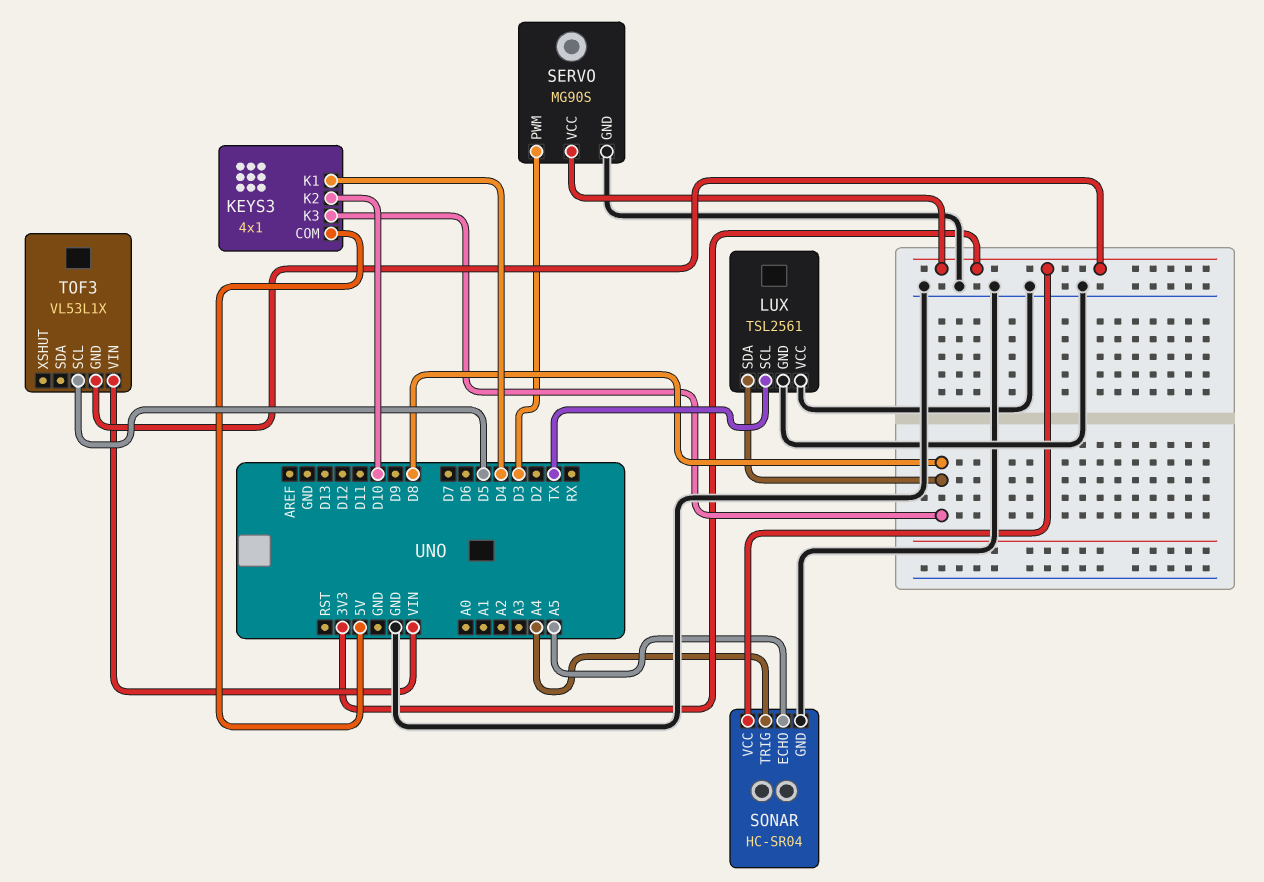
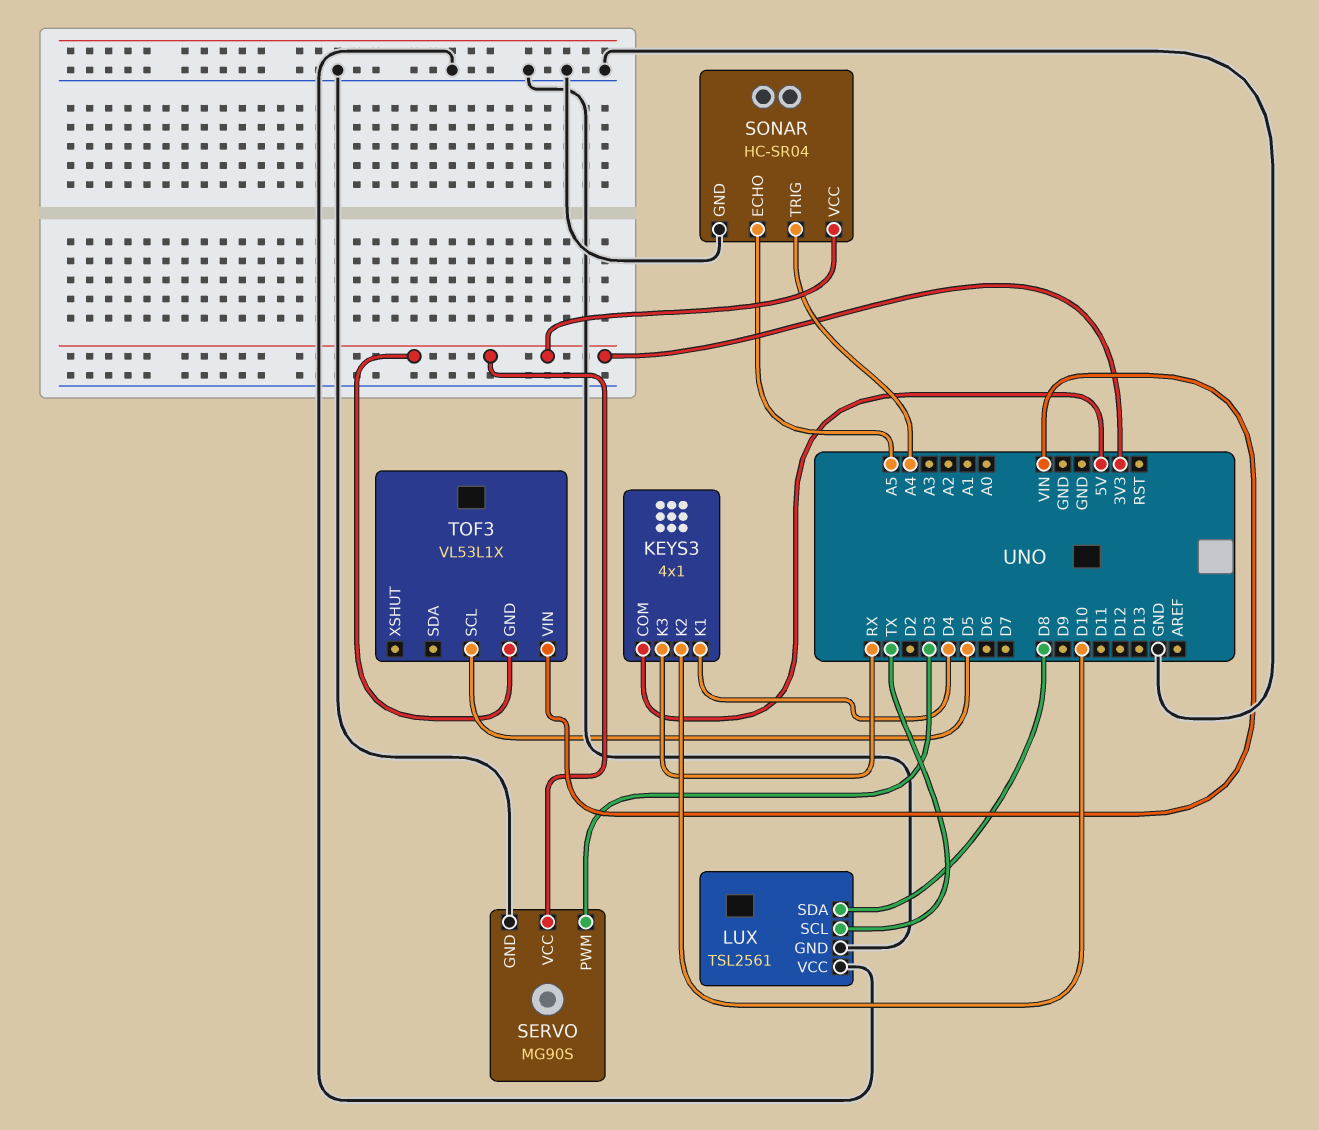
KEYS3 pin K3: D8 -> RX

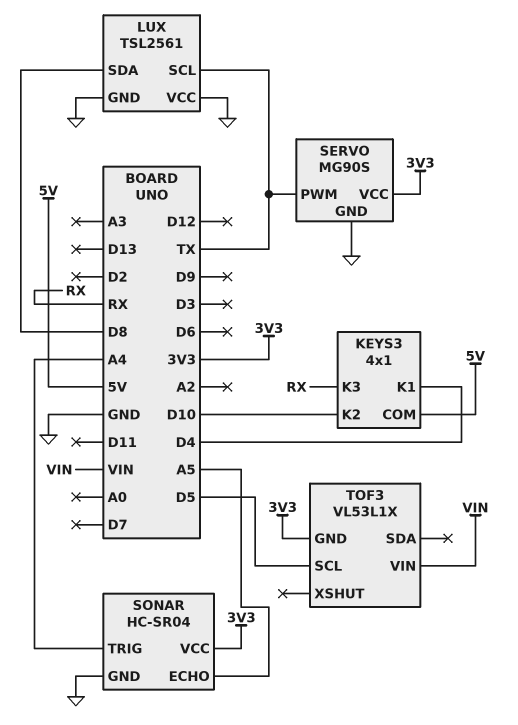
SERVO pin PWM: D3 -> TX

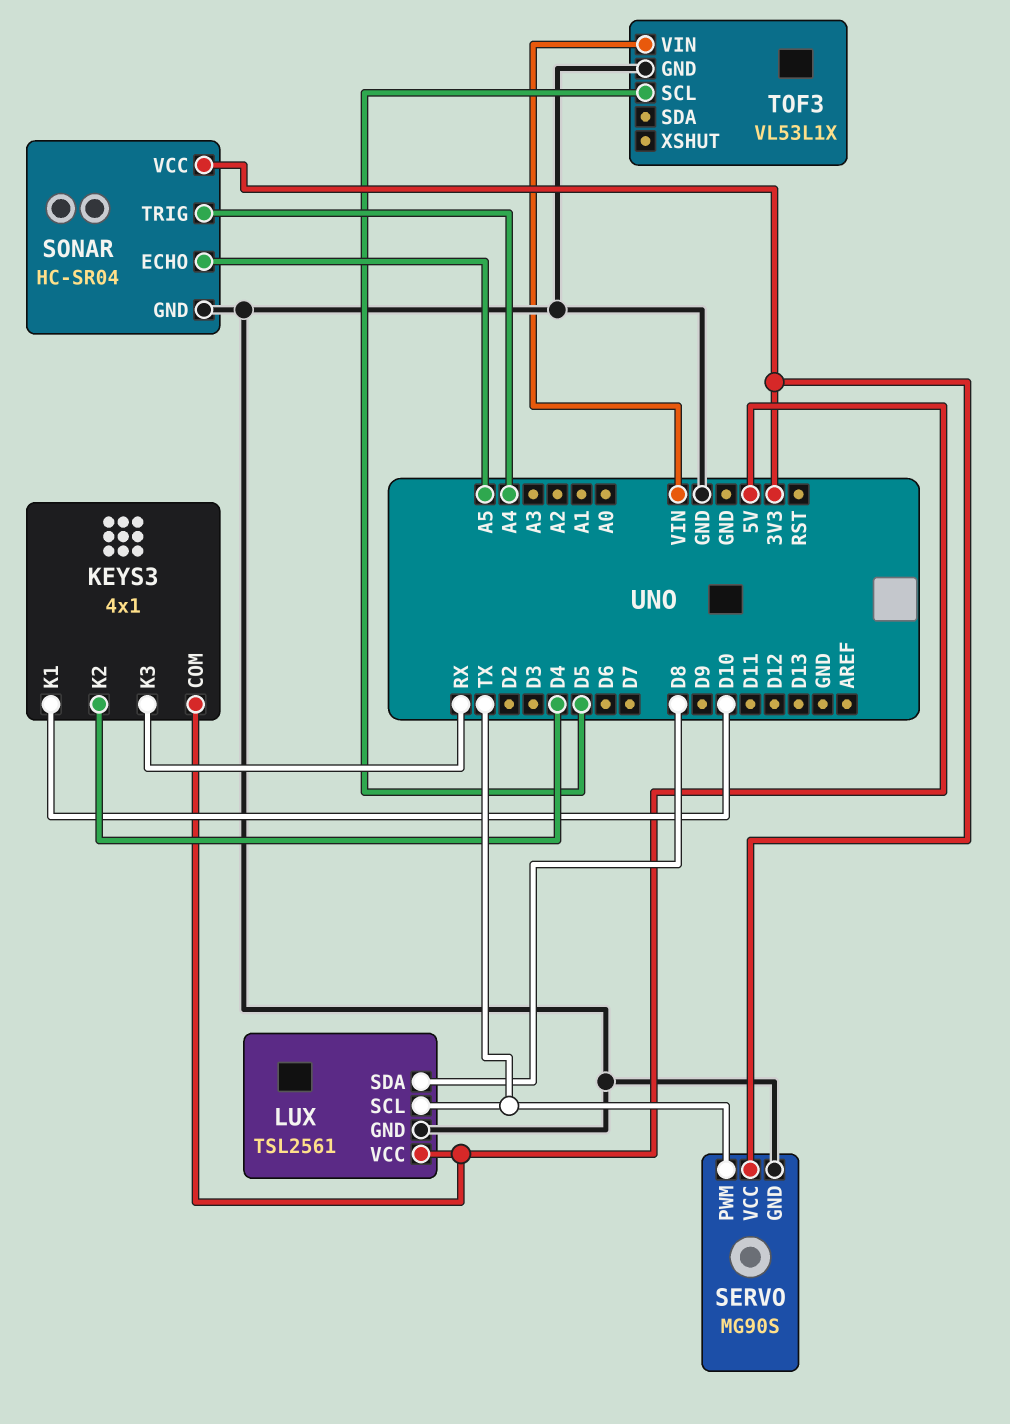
KEYS3 pin K1: D4 -> D10
KEYS3 pin K2: D10 -> D4
LUX pin VCC: GND -> 5V
TOF3 pin GND: 3V3 -> GND

